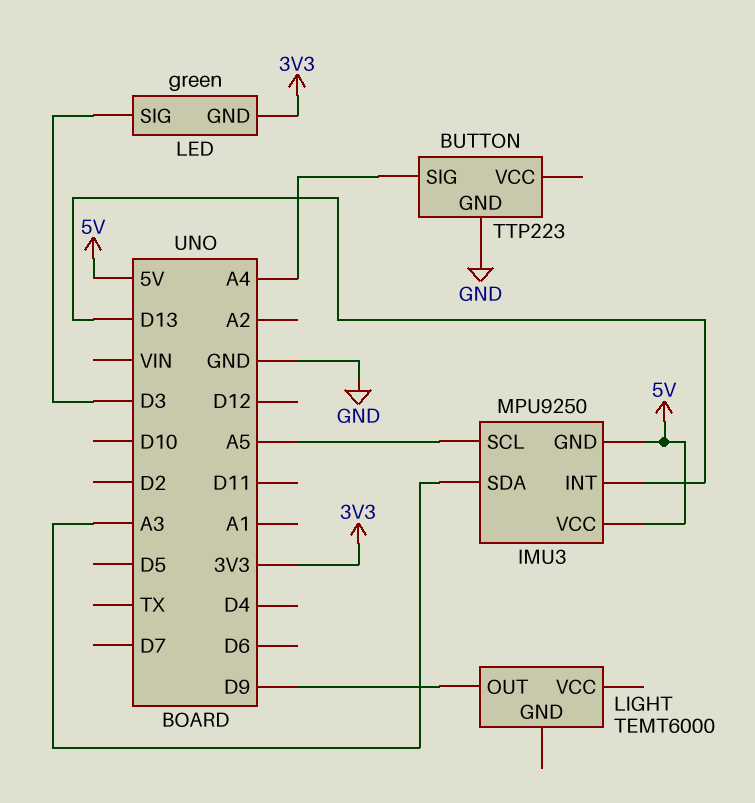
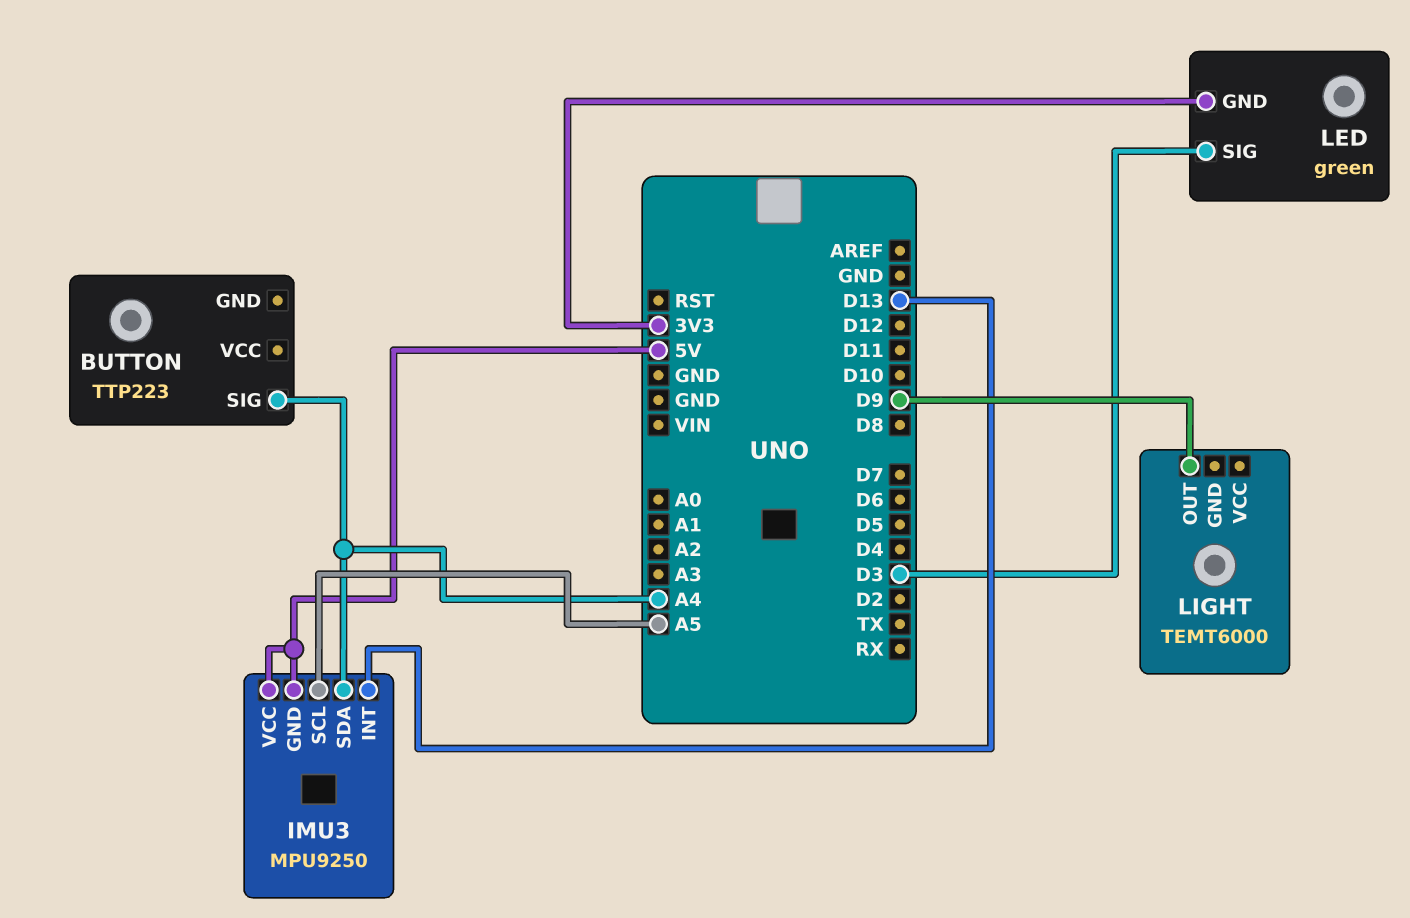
BUTTON pin GND: GND -> none
IMU3 pin SDA: A3 -> A4

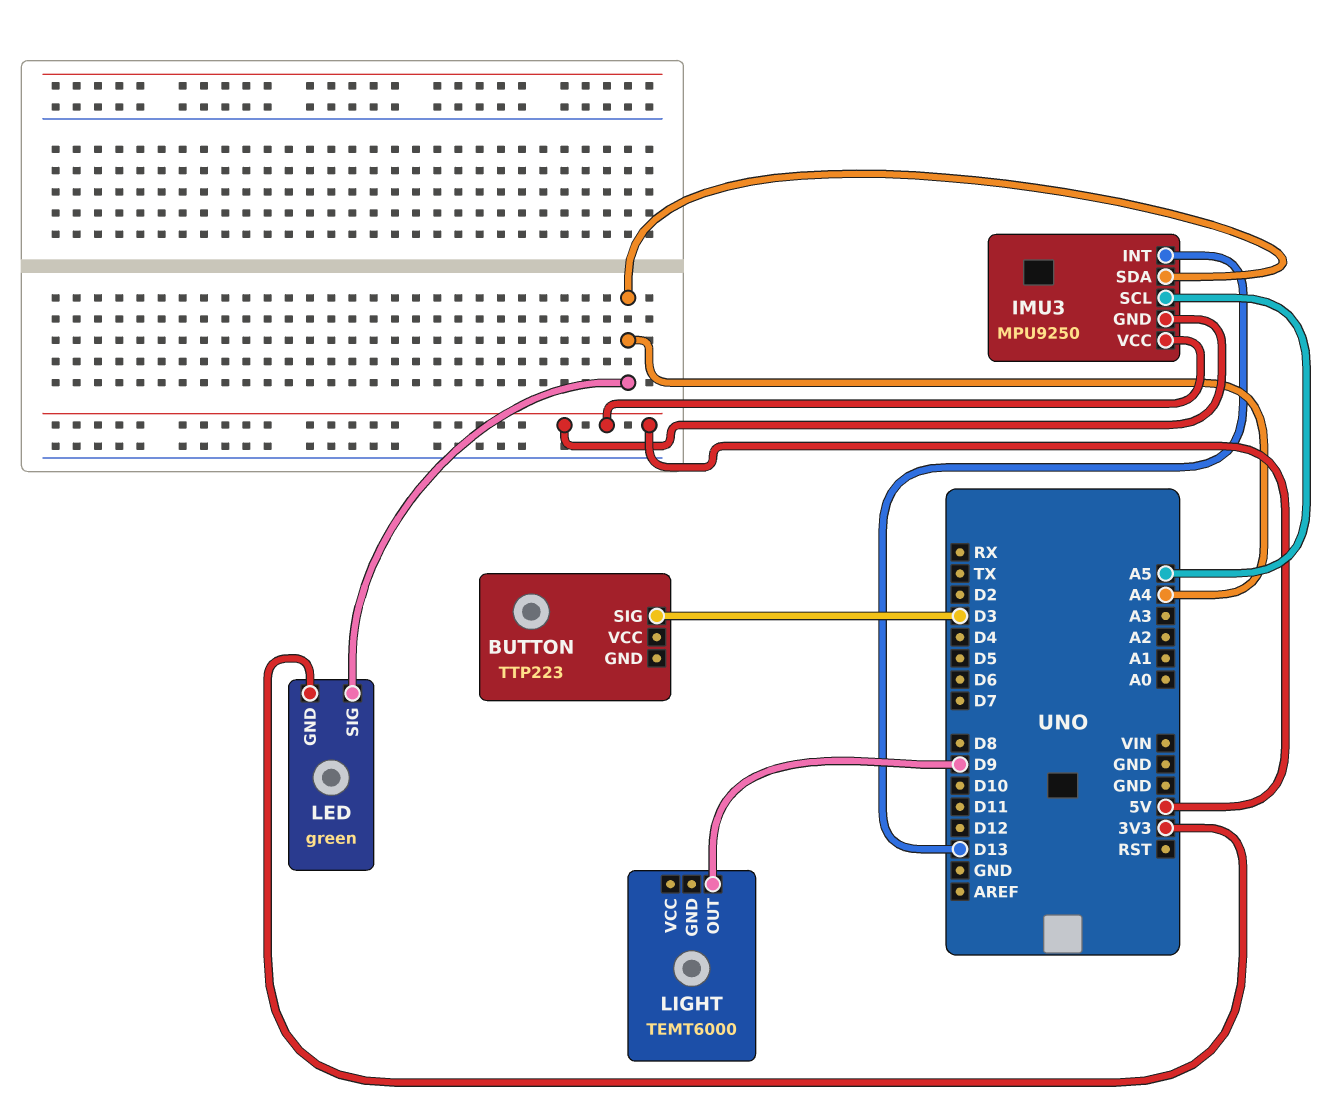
BUTTON pin SIG: A4 -> D3
LED pin SIG: D3 -> A4

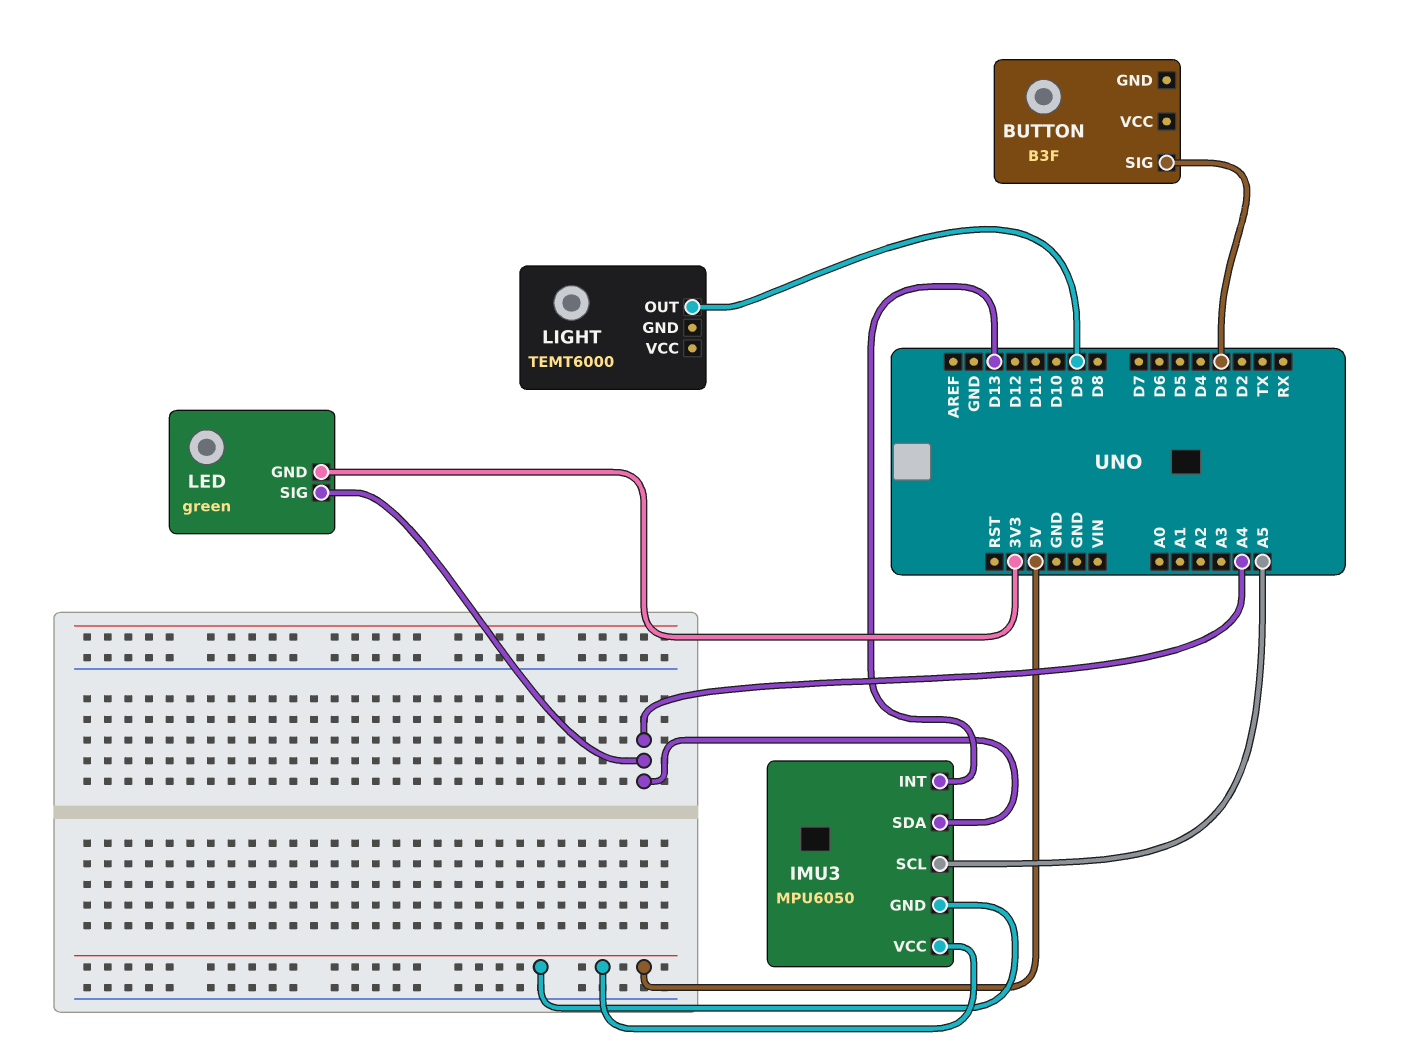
BUTTON: TTP223 -> B3F
IMU3: MPU9250 -> MPU6050

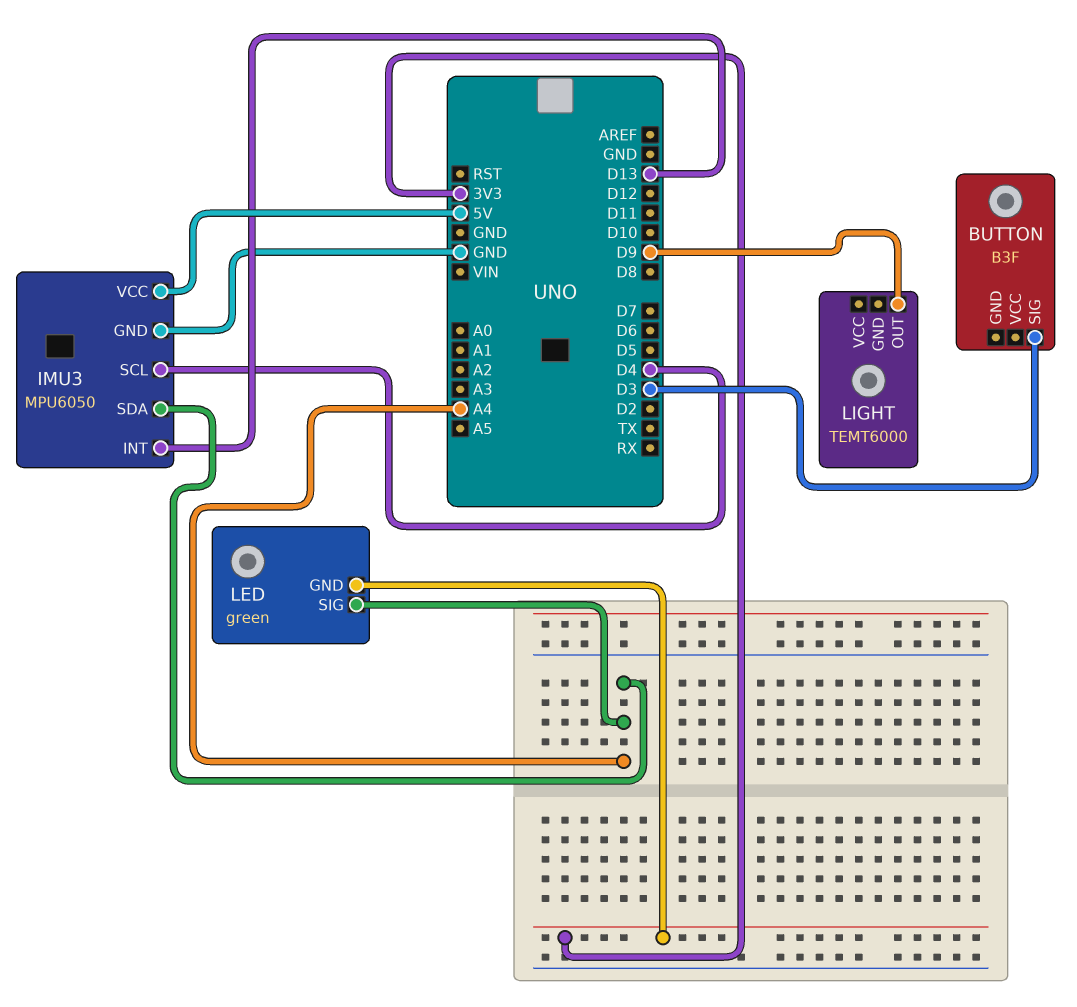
IMU3 pin GND: 5V -> GND
IMU3 pin SCL: A5 -> D4

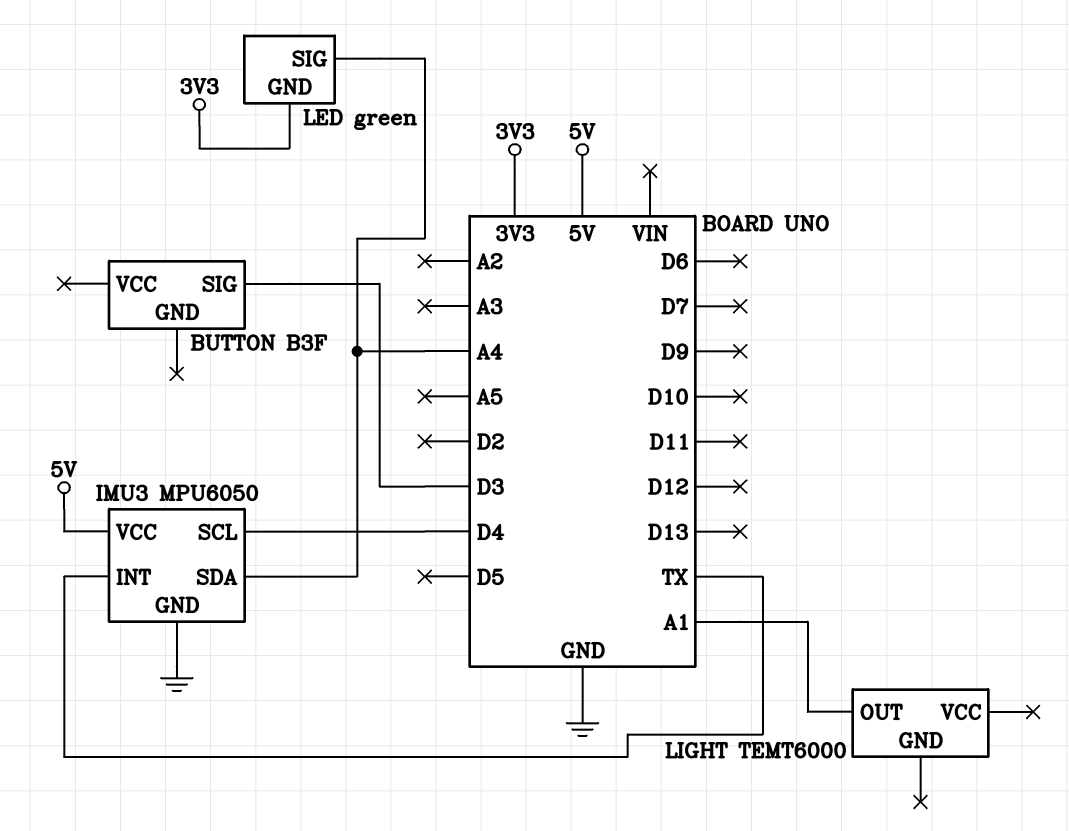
IMU3 pin INT: D13 -> TX
LIGHT pin OUT: D9 -> A1

